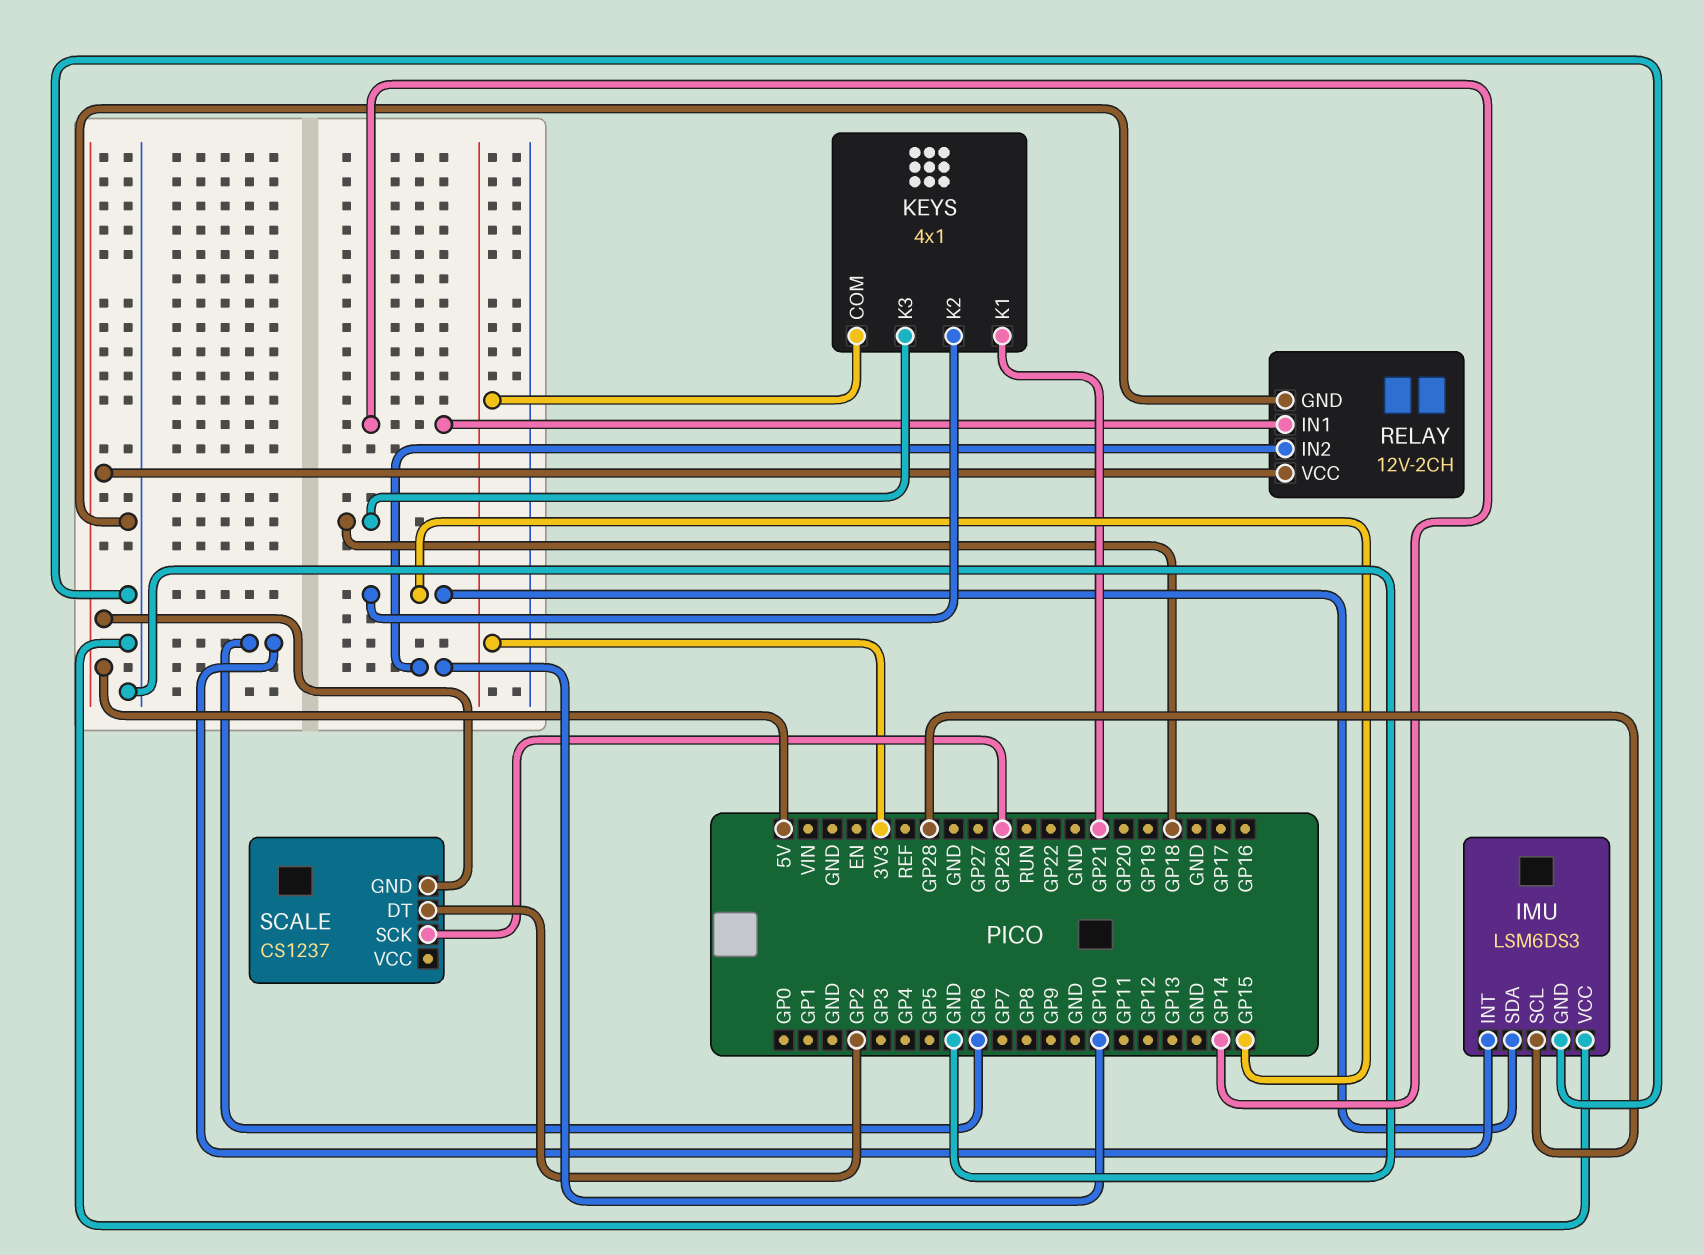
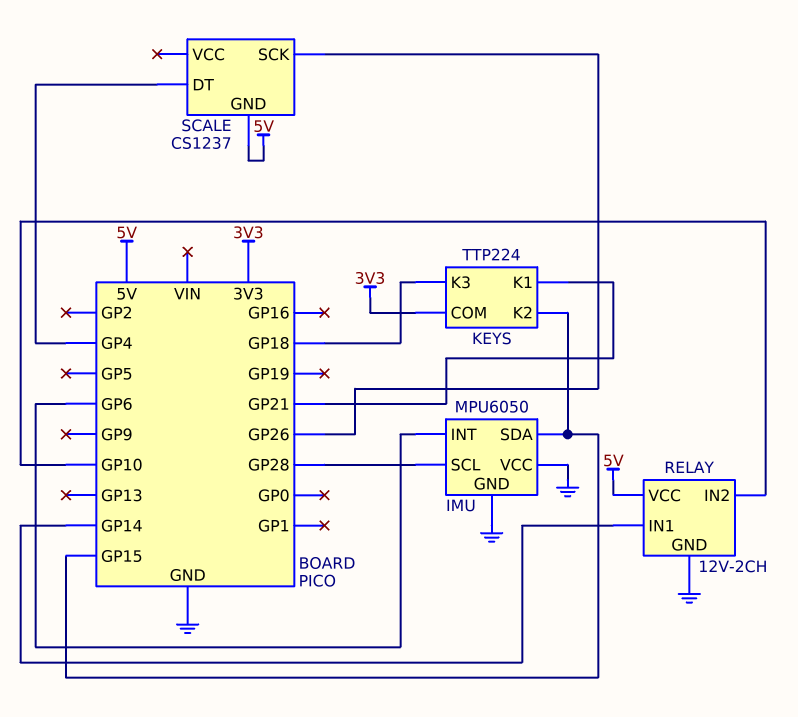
IMU: LSM6DS3 -> MPU6050
KEYS: 4x1 -> TTP224
SCALE pin DT: GP2 -> GP4

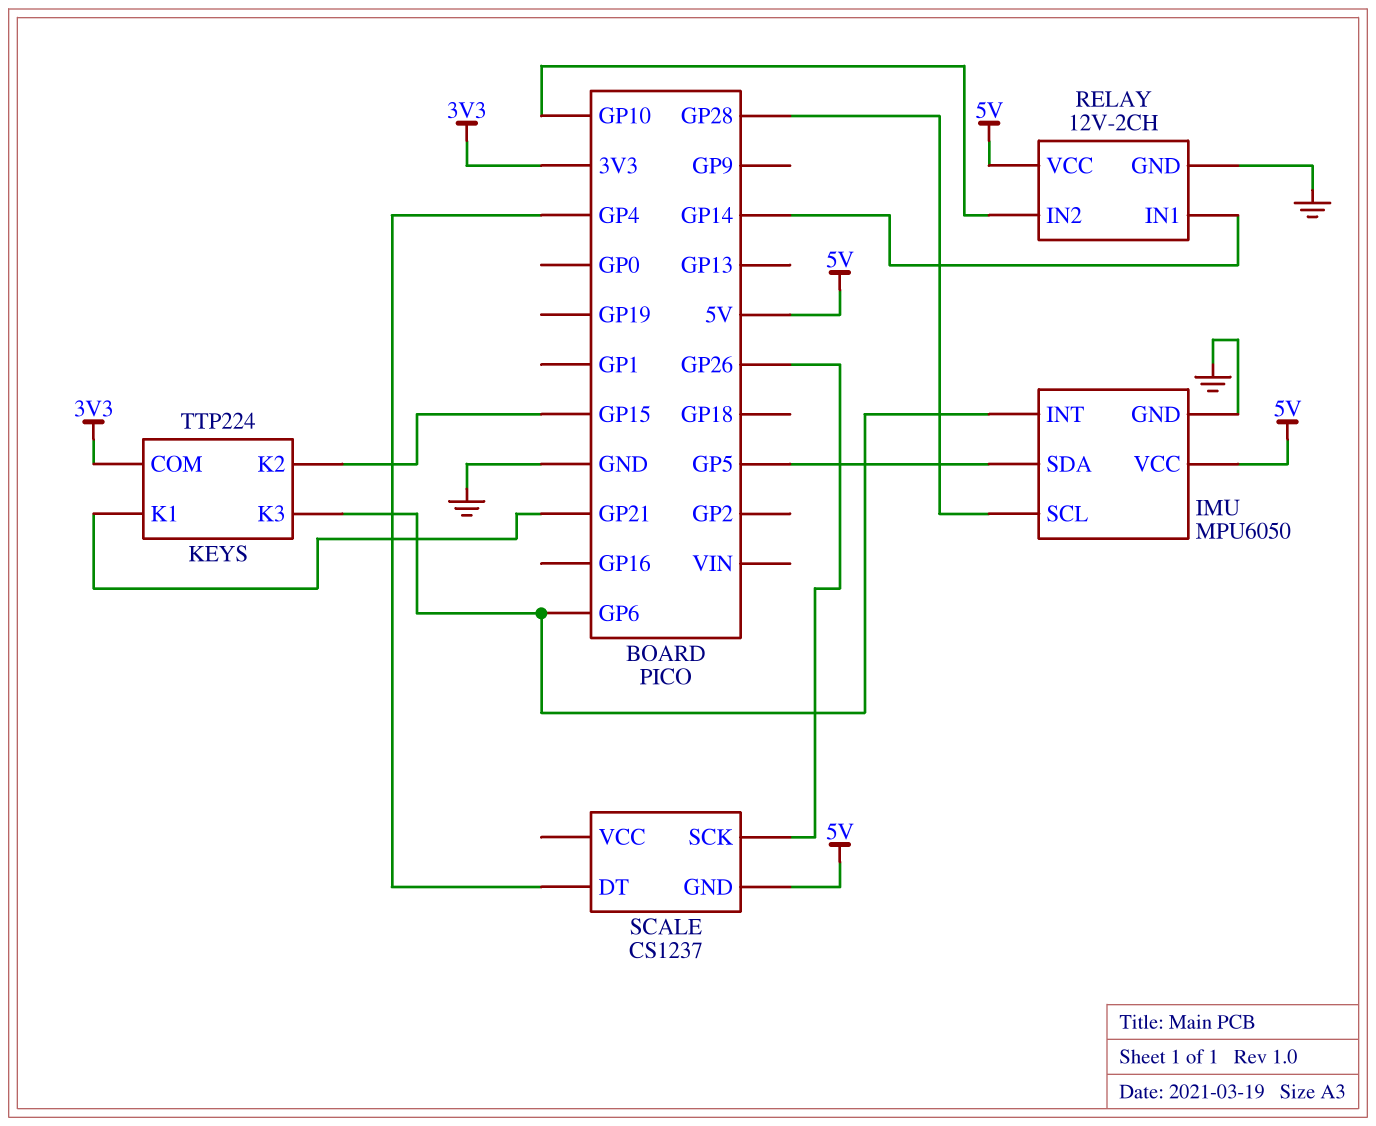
IMU pin SDA: GP15 -> GP5
IMU pin VCC: GND -> 5V
KEYS pin K3: GP18 -> GP6

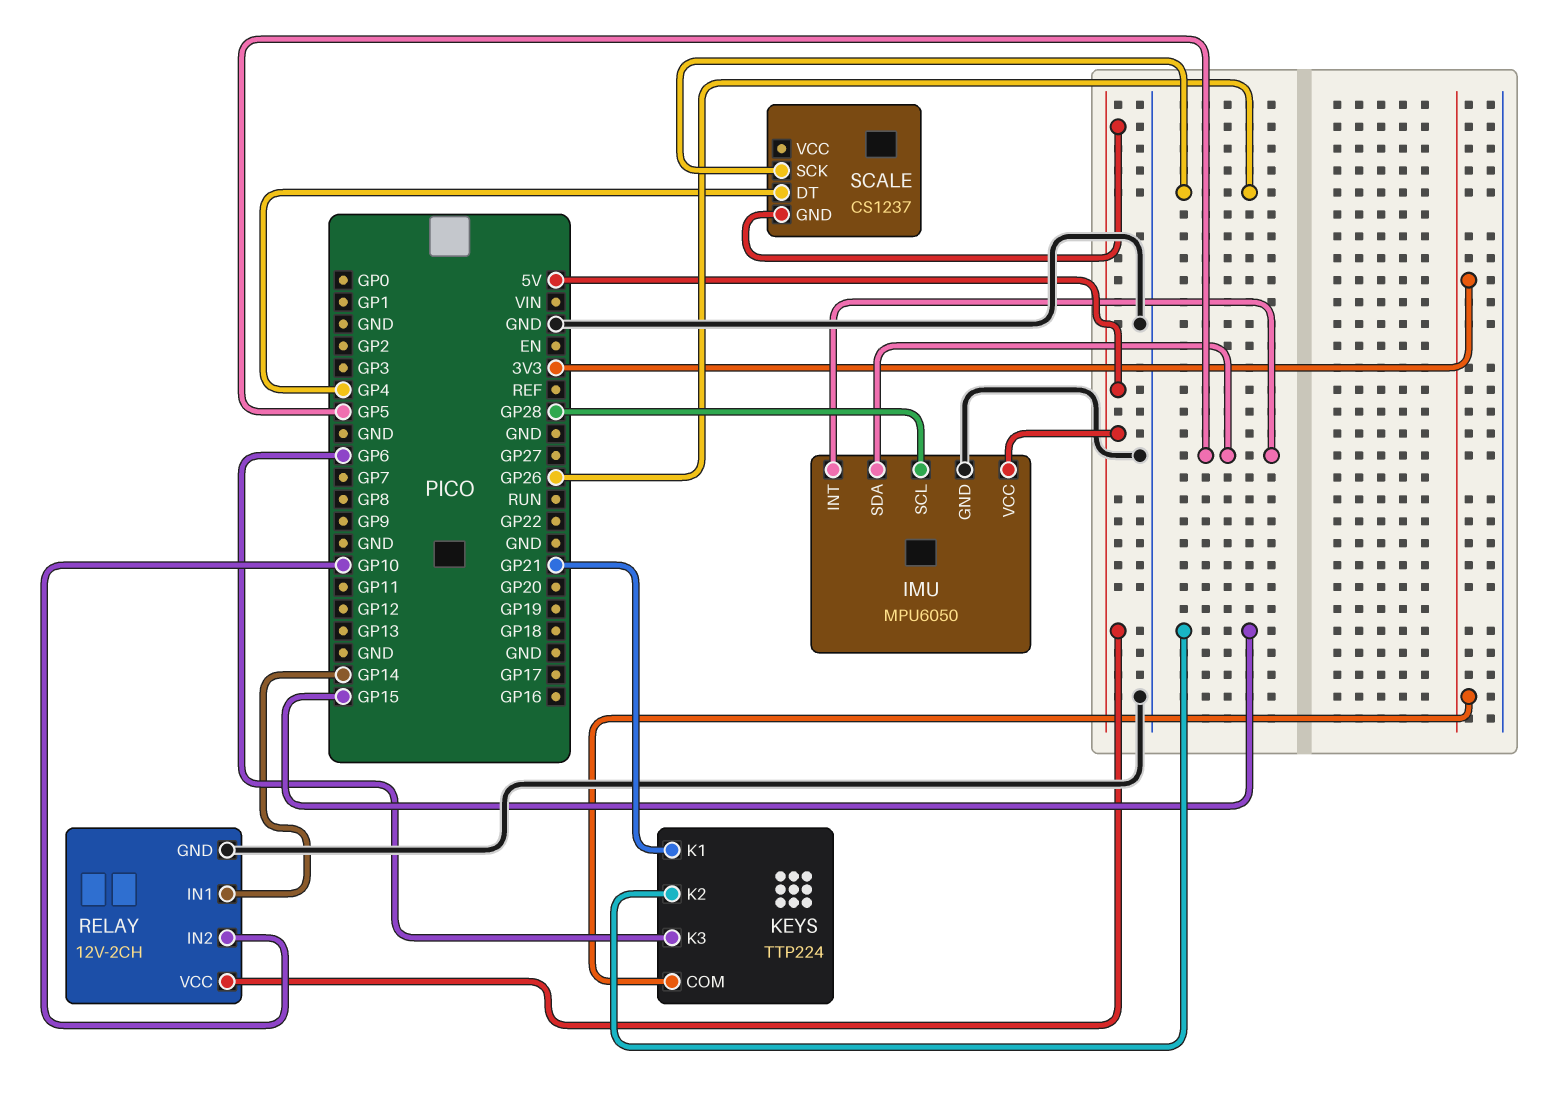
IMU pin INT: GP6 -> GP5

